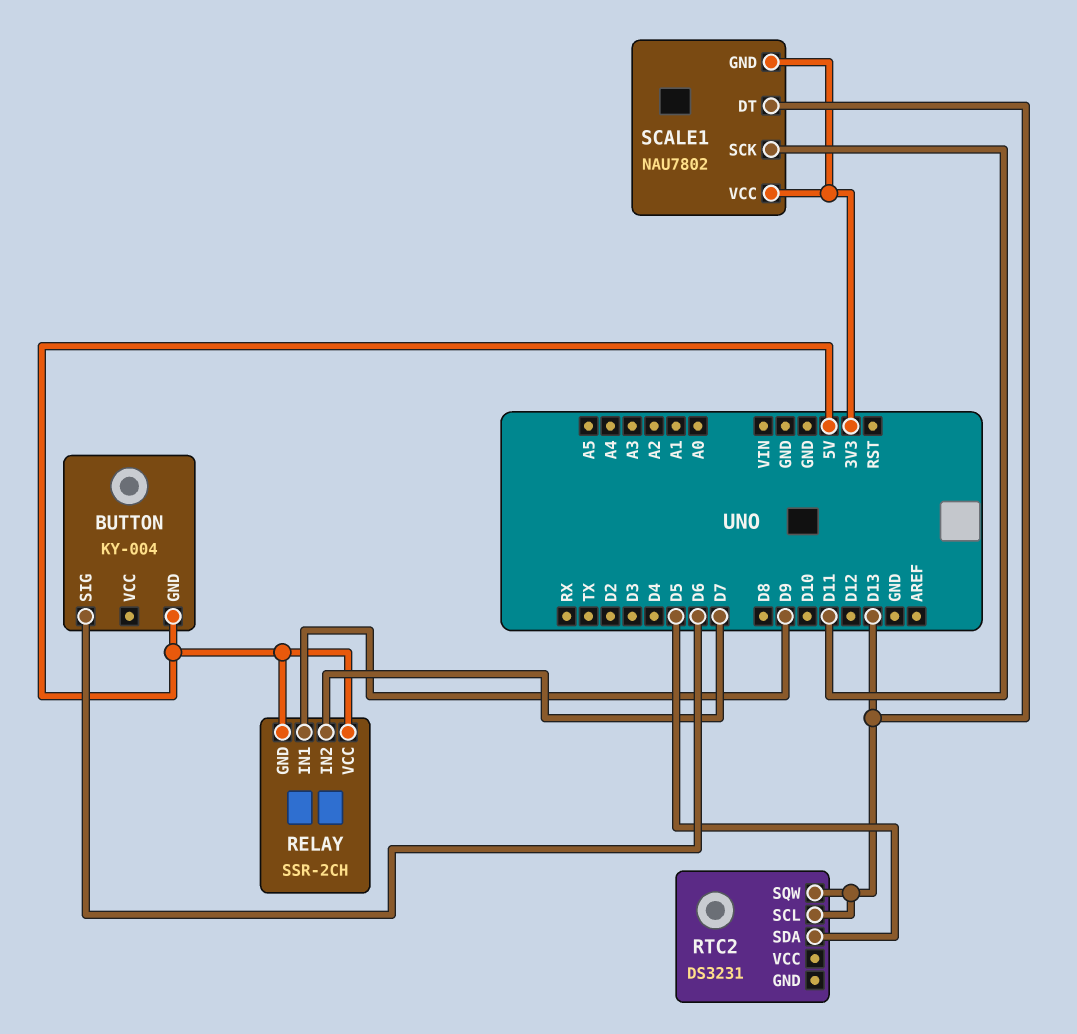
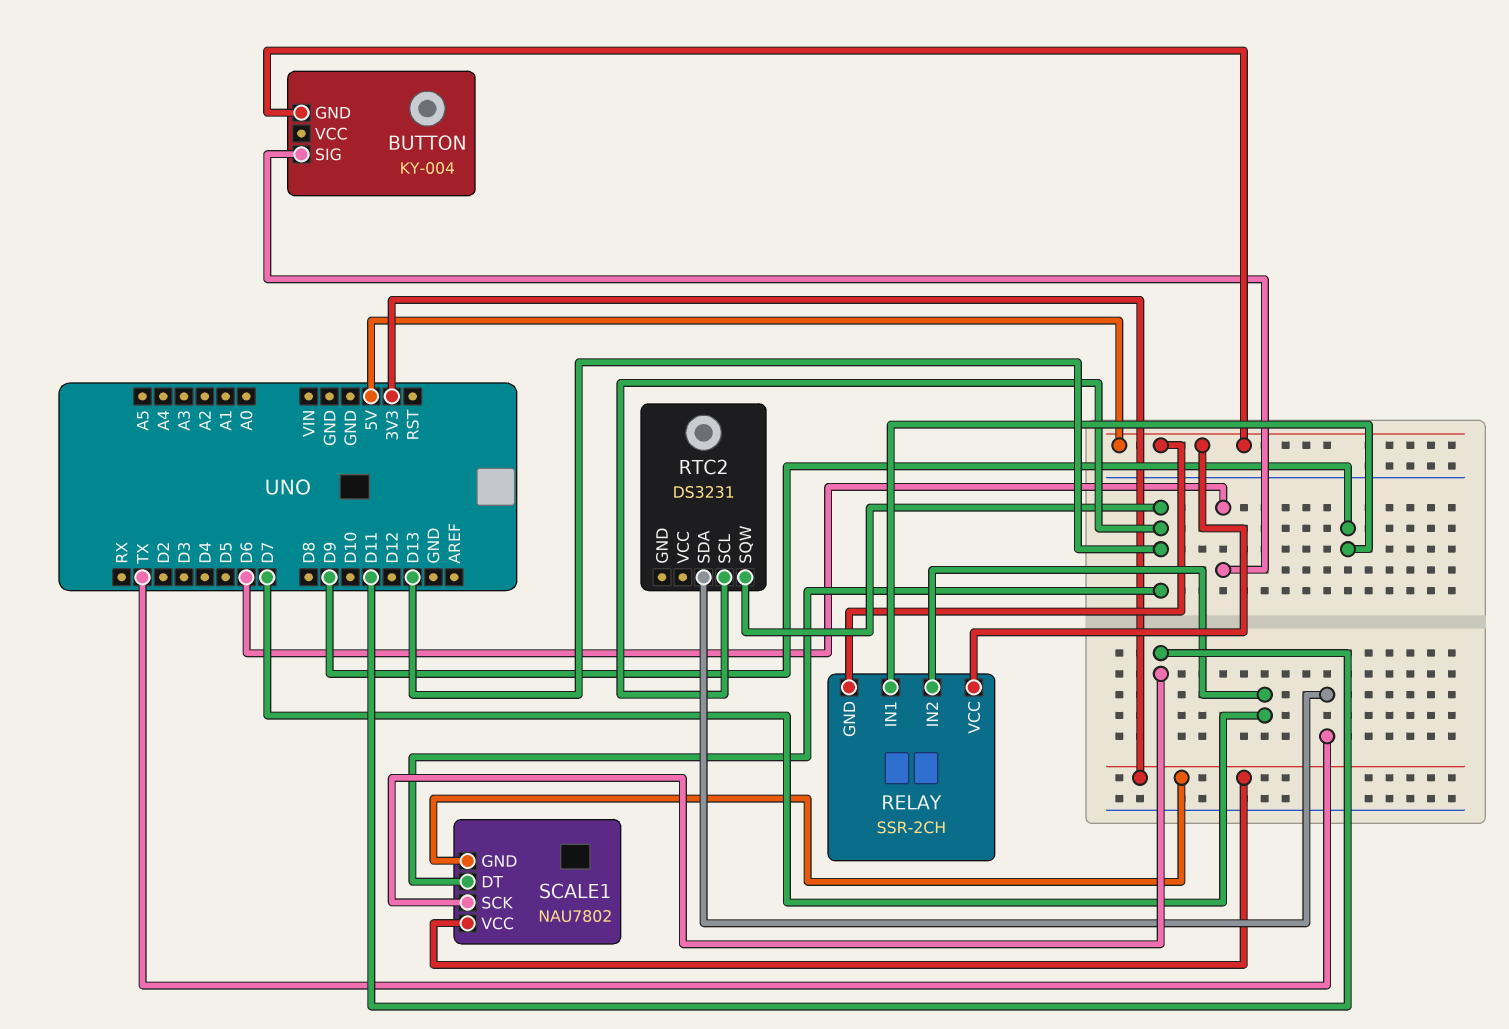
RTC2 pin SDA: D5 -> TX

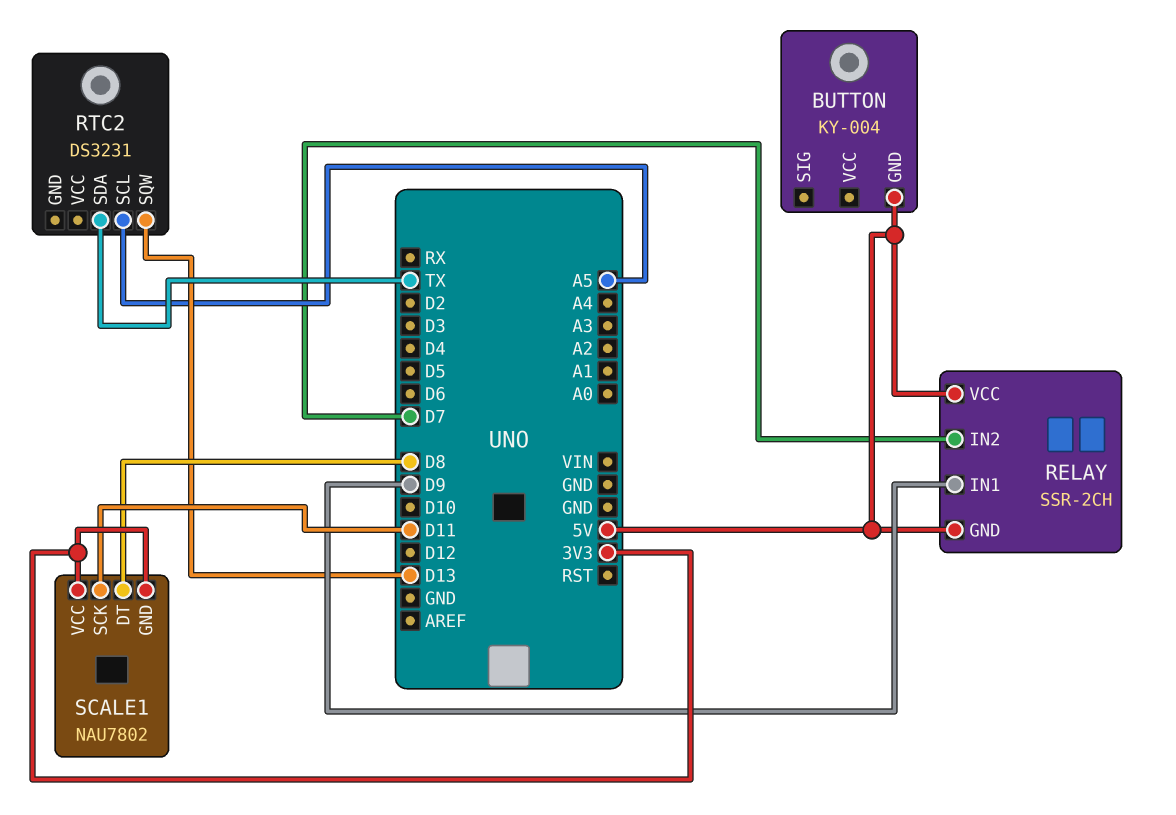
BUTTON pin SIG: D6 -> none
RTC2 pin SCL: D13 -> A5
SCALE1 pin DT: D13 -> D8

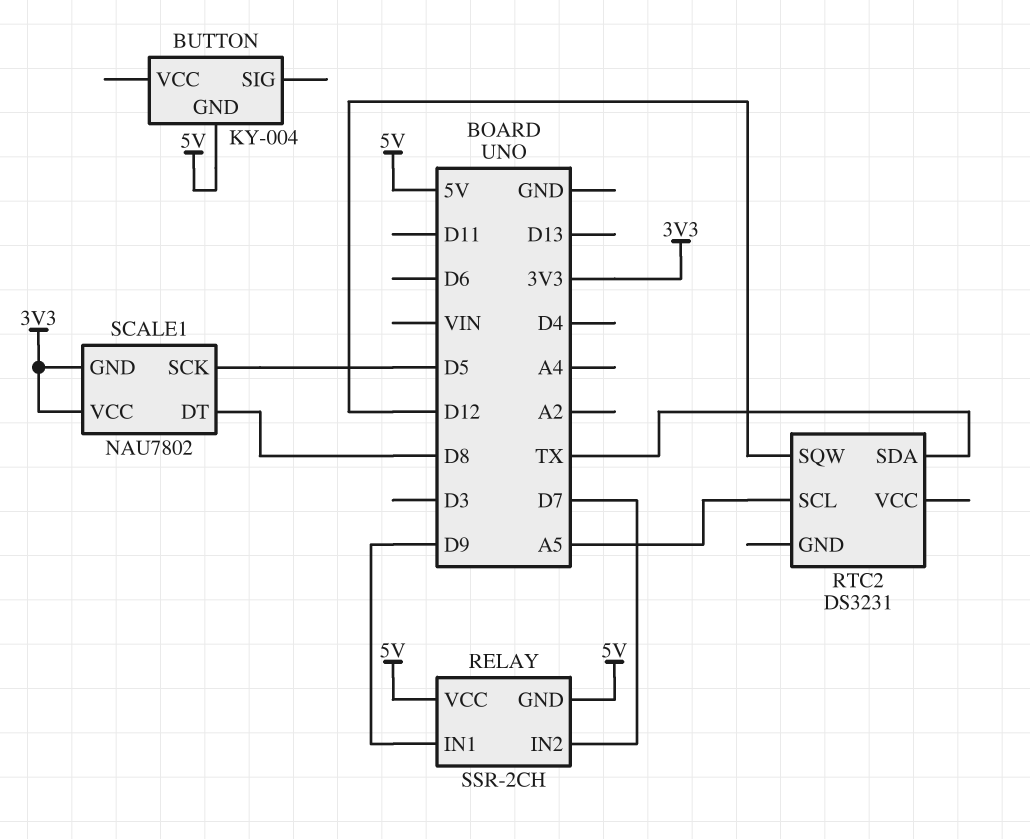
RTC2 pin SQW: D13 -> D12
SCALE1 pin SCK: D11 -> D5

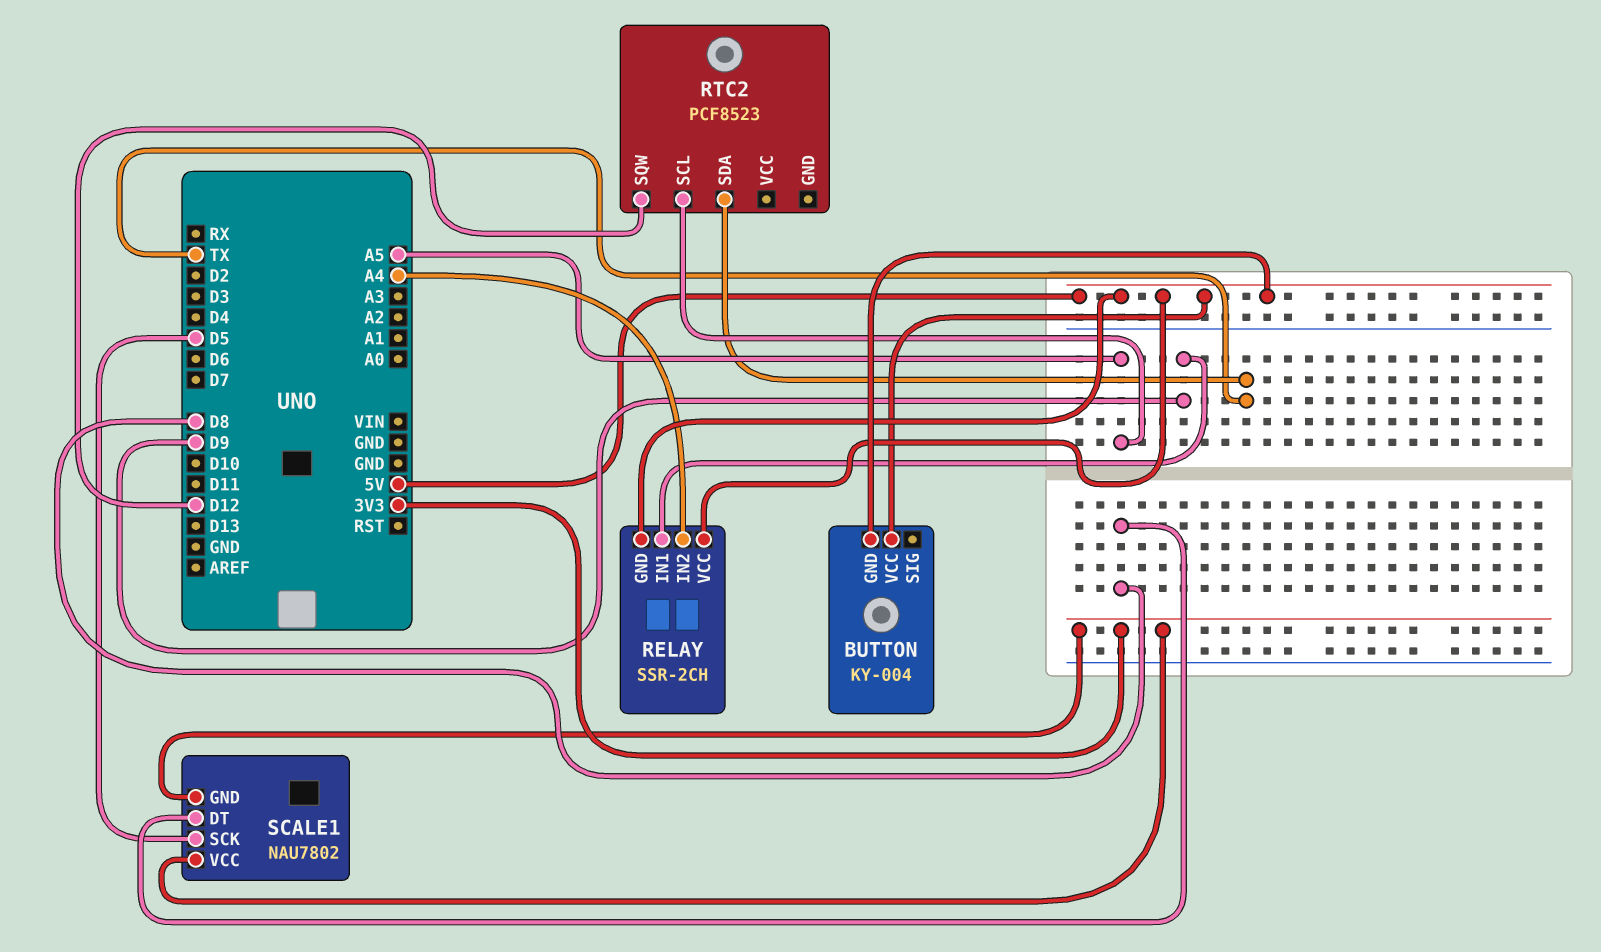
BUTTON pin VCC: none -> 5V
RELAY pin IN2: D7 -> A4
RTC2: DS3231 -> PCF8523

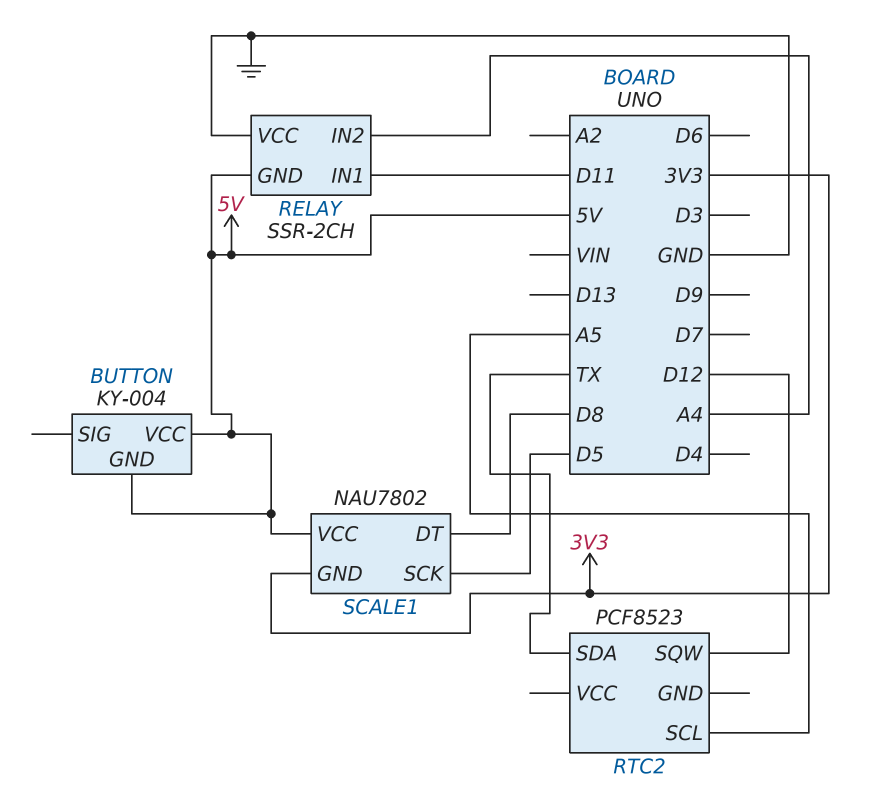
RELAY pin IN1: D9 -> D11
RELAY pin VCC: 5V -> GND
SCALE1 pin VCC: 3V3 -> 5V

